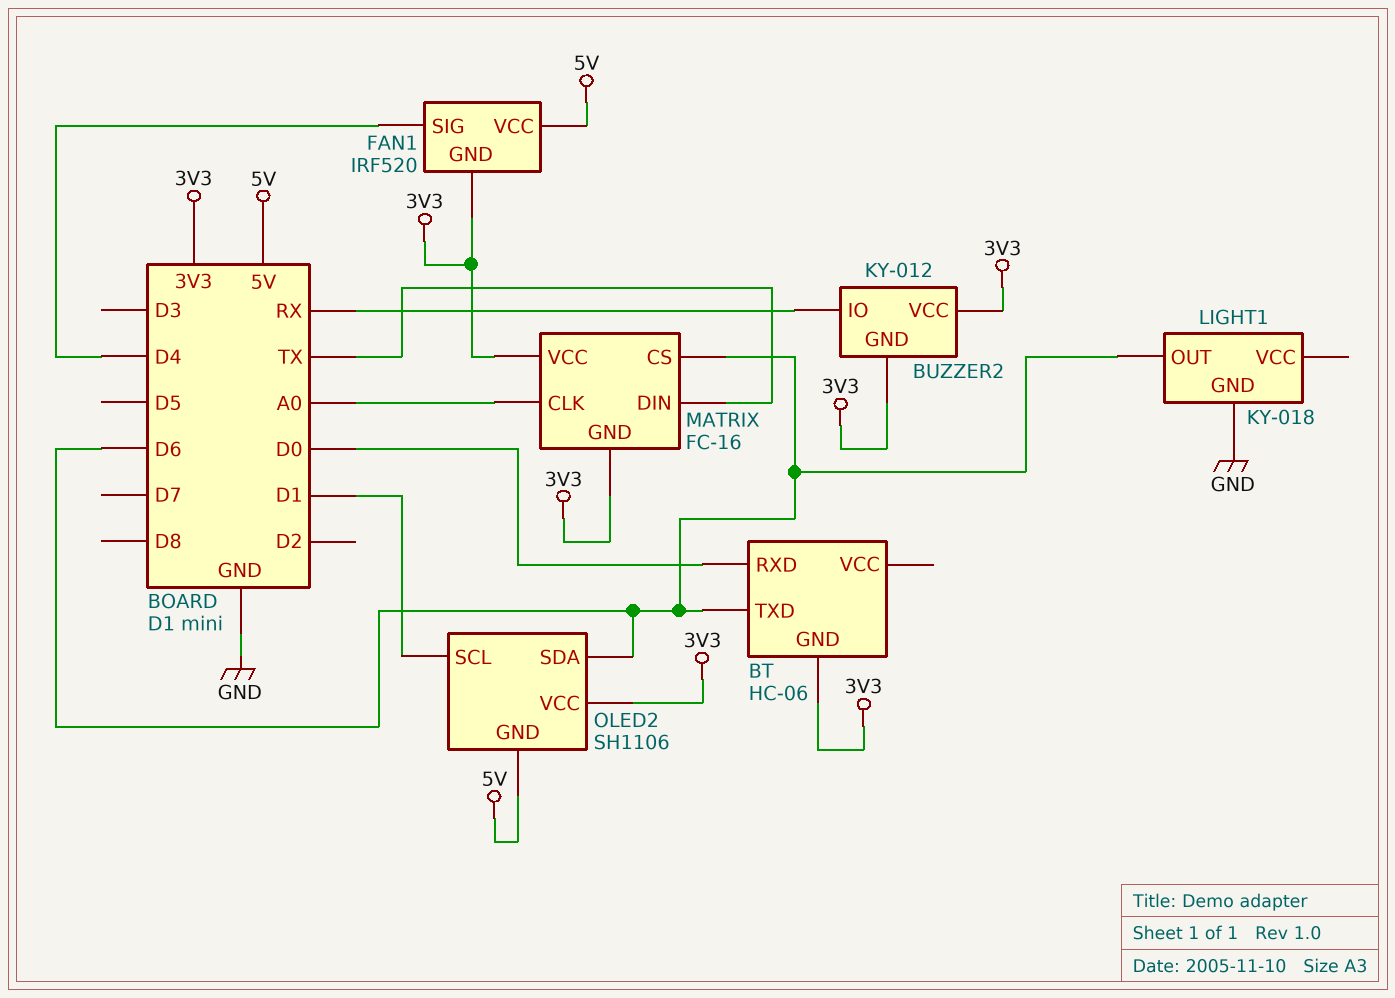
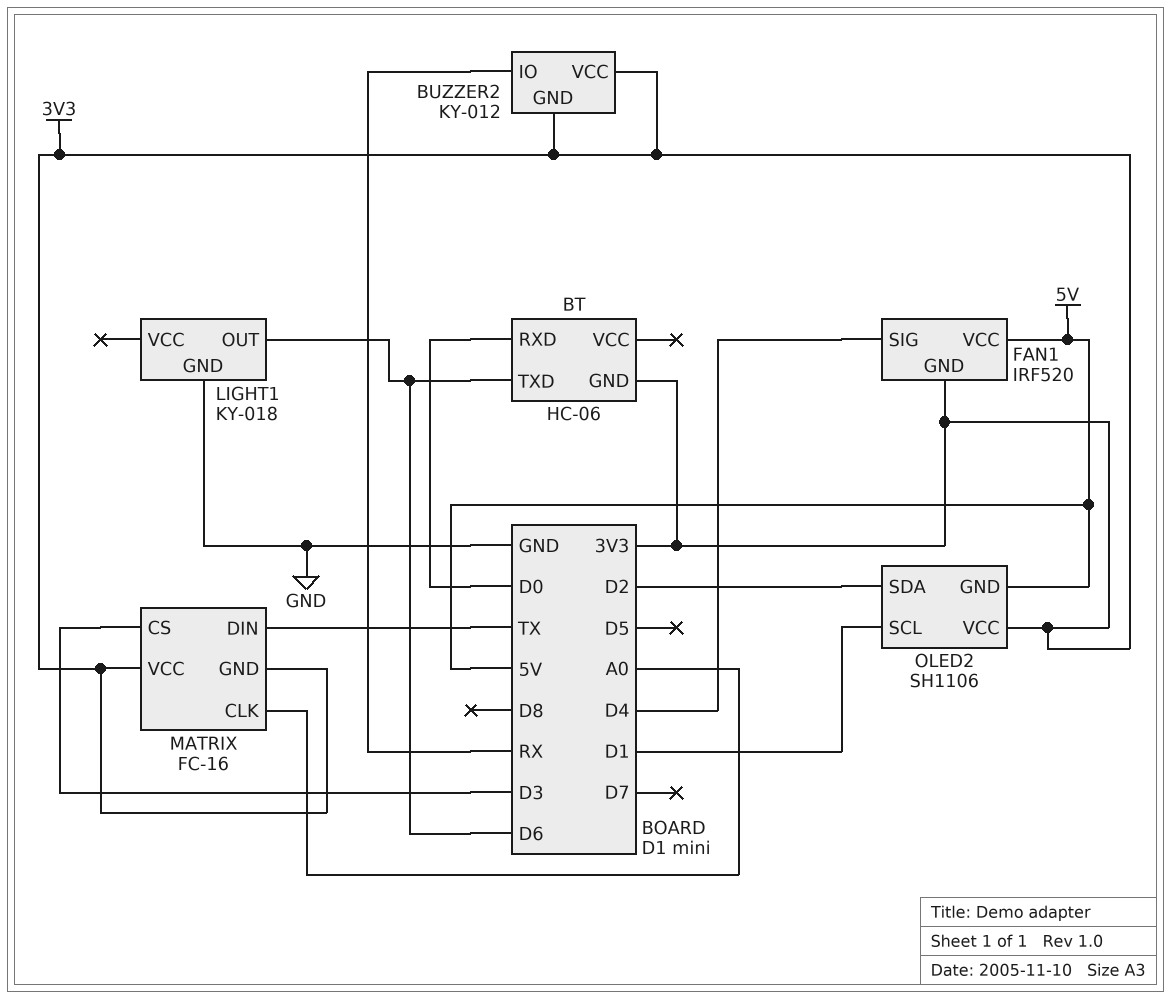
MATRIX pin CS: D6 -> D3
OLED2 pin SDA: D6 -> D2

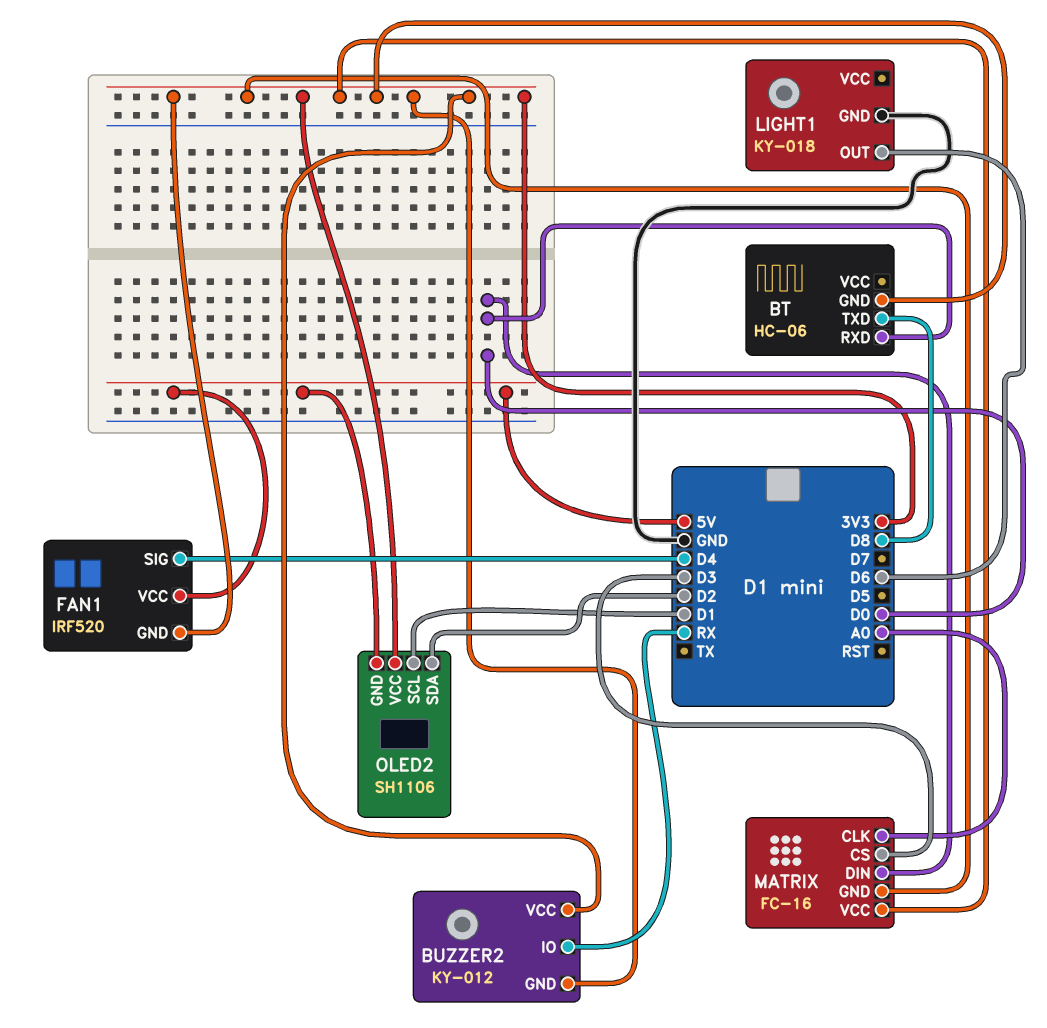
BT pin TXD: D6 -> D8
MATRIX pin DIN: TX -> D0

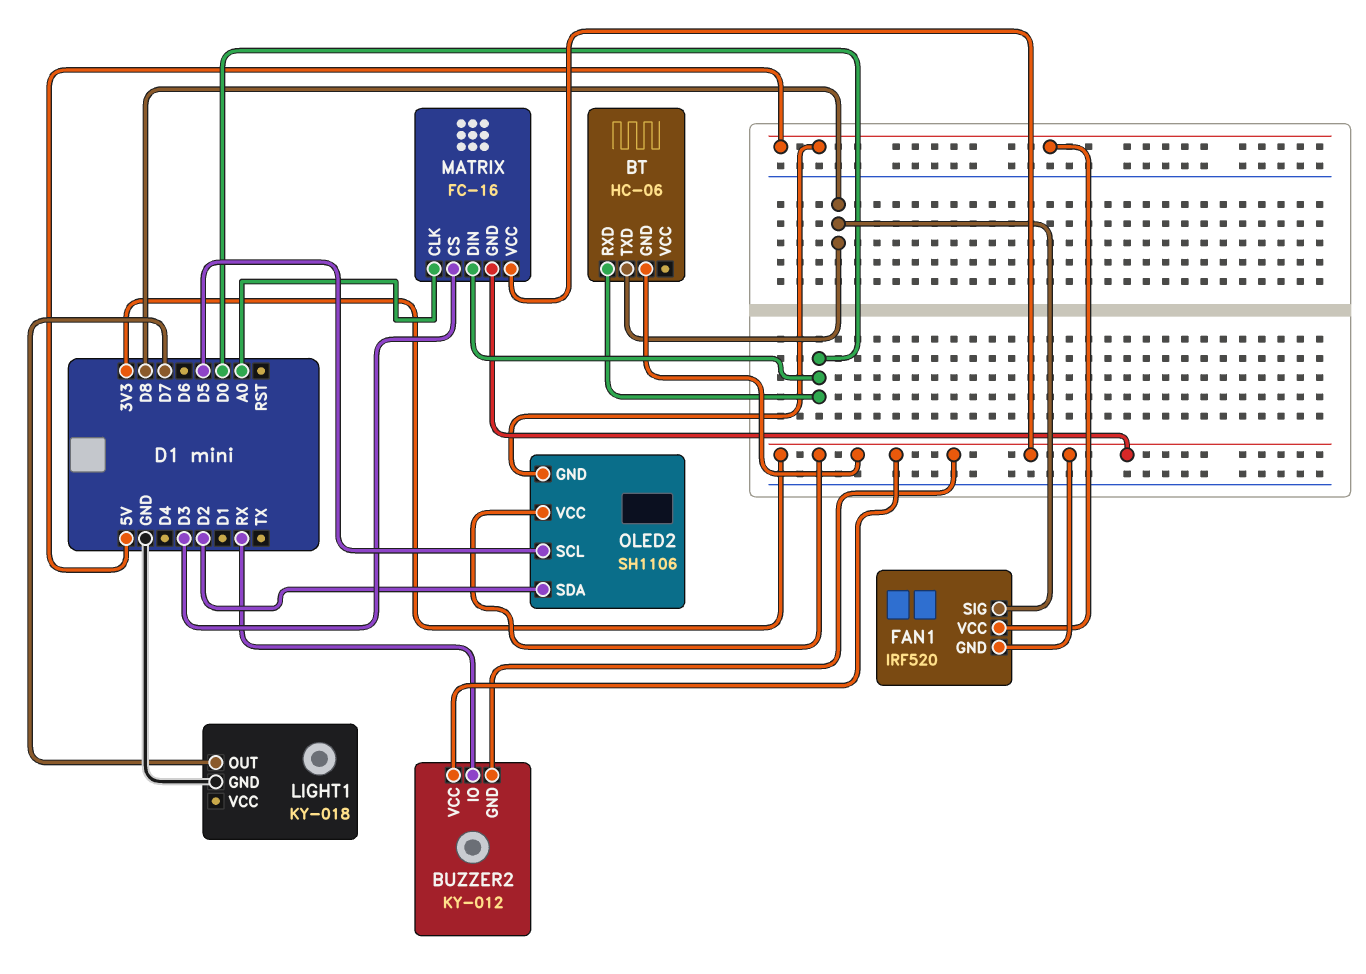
FAN1 pin SIG: D4 -> D8
LIGHT1 pin OUT: D6 -> D7
OLED2 pin SCL: D1 -> D5

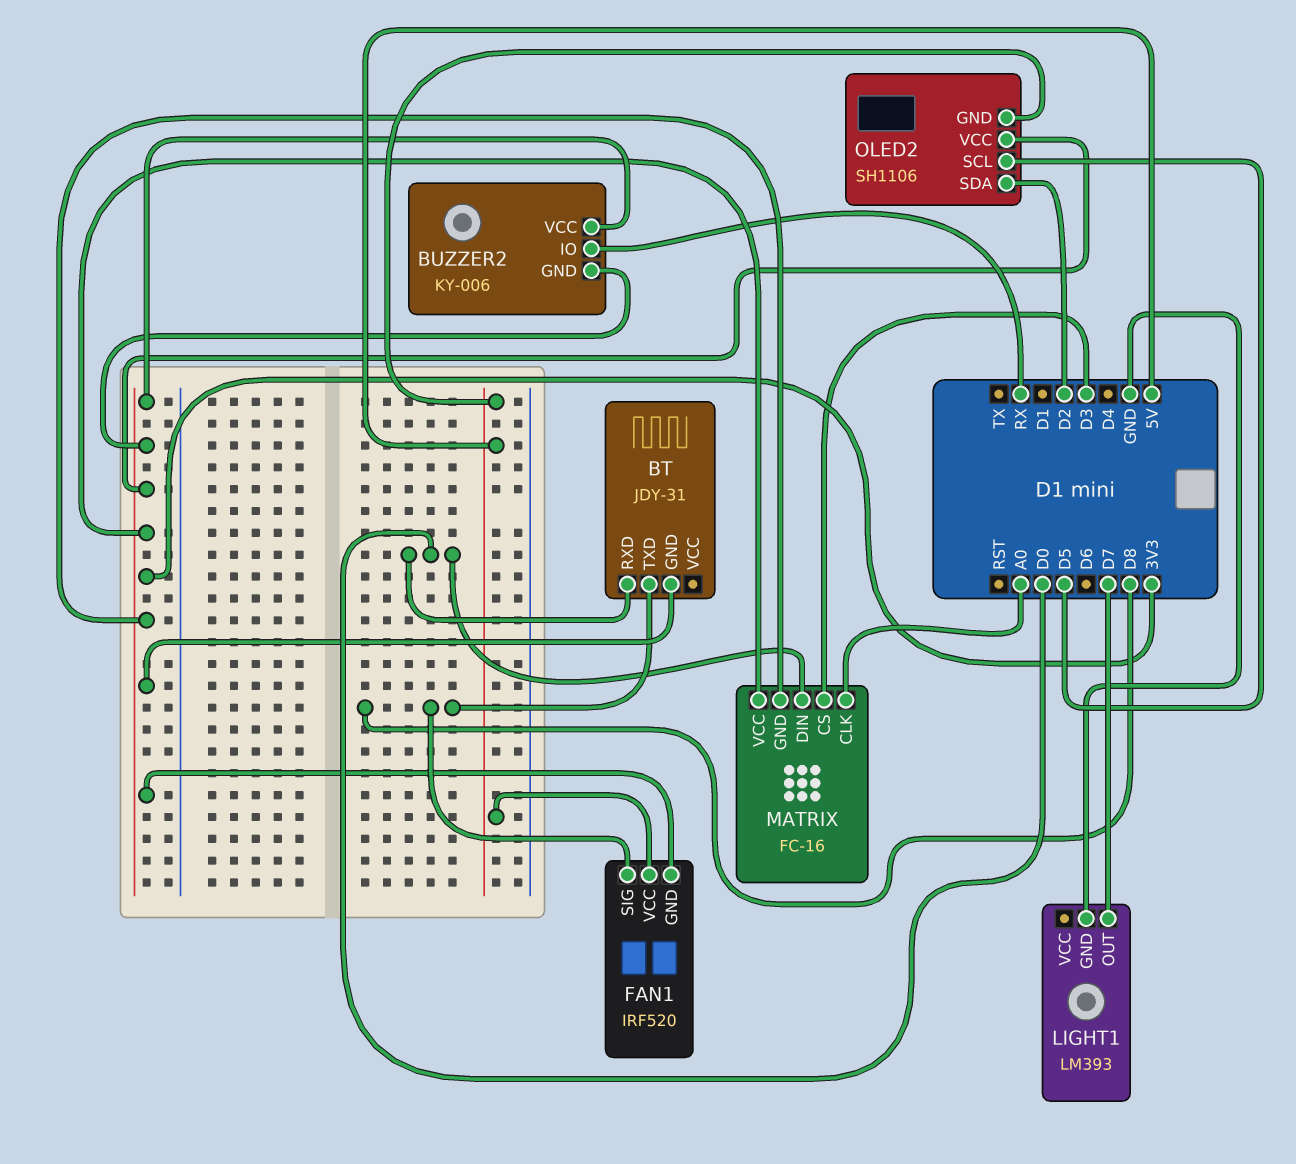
BT: HC-06 -> JDY-31
BUZZER2: KY-012 -> KY-006
LIGHT1: KY-018 -> LM393

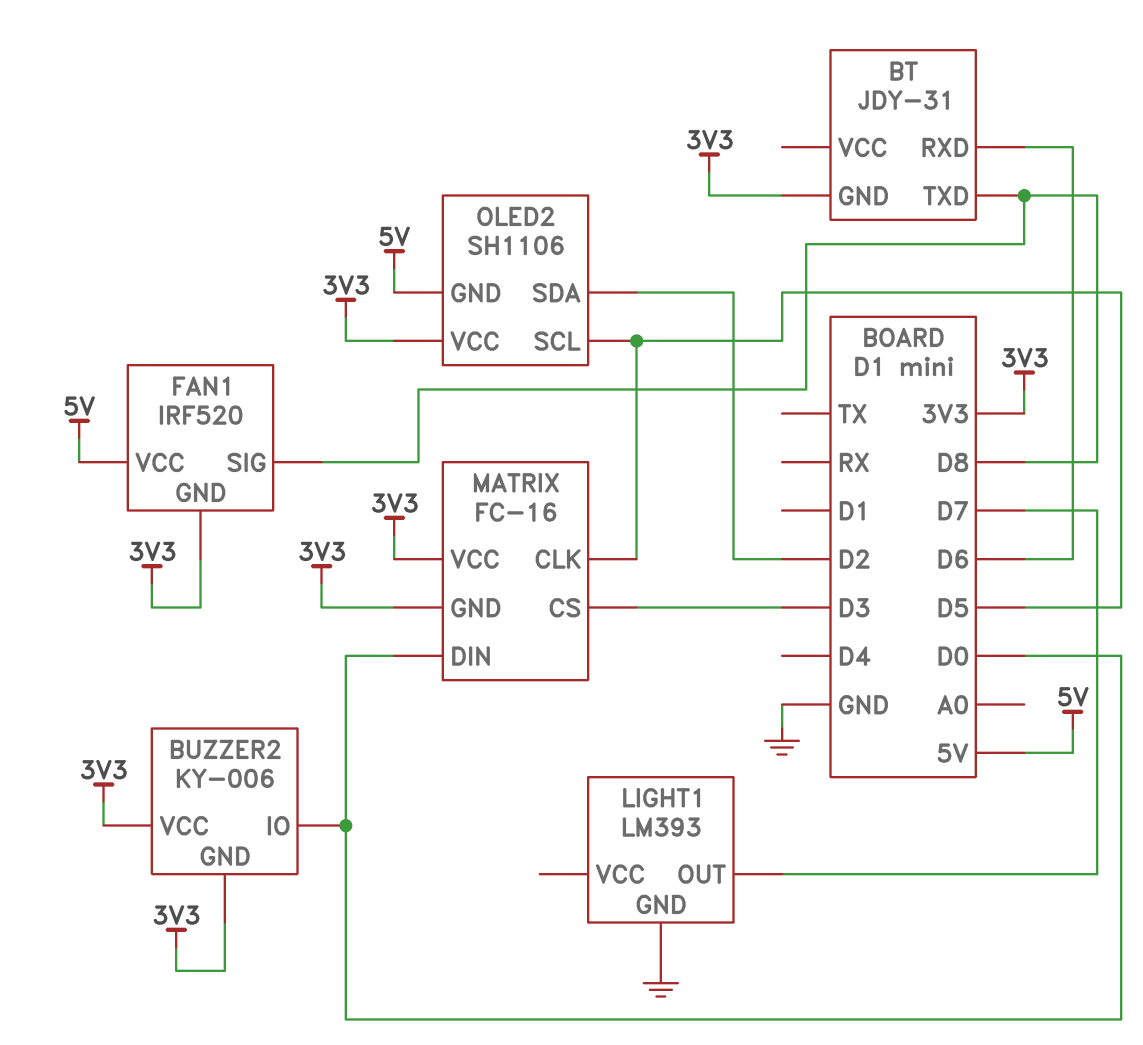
BT pin RXD: D0 -> D6
BUZZER2 pin IO: RX -> D0
MATRIX pin CLK: A0 -> D5

